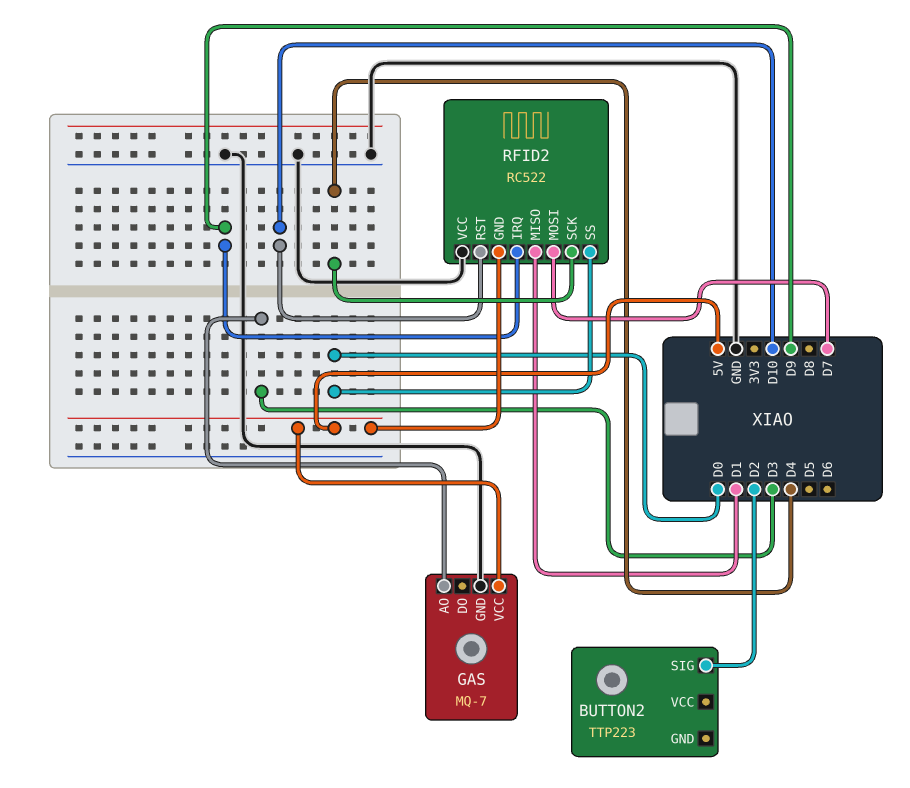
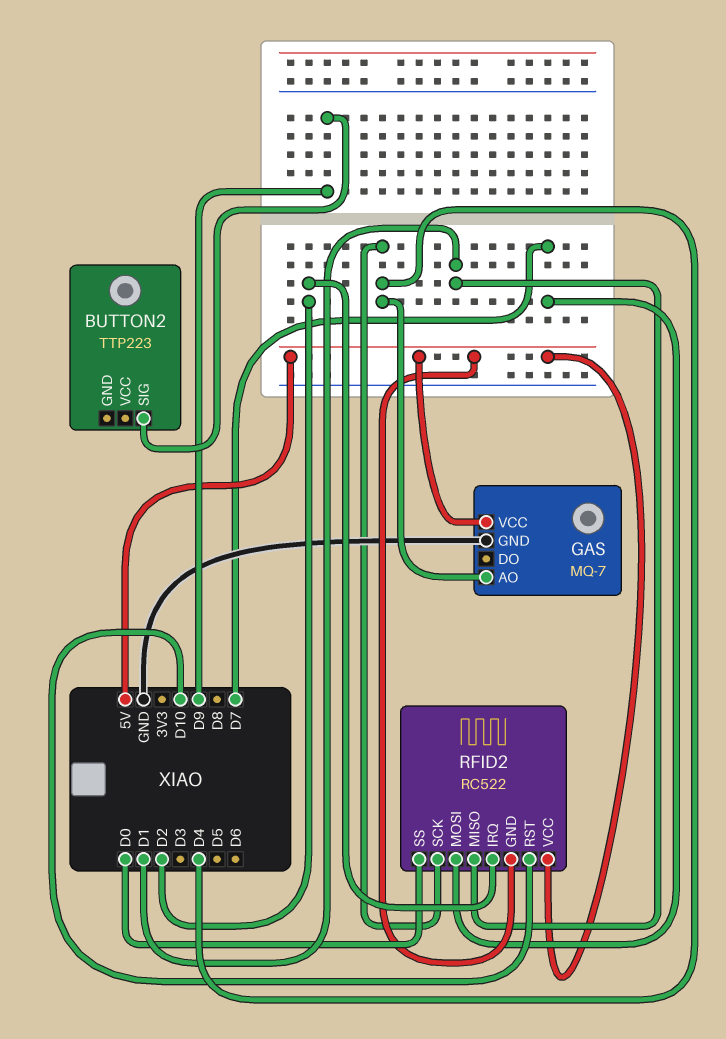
BUTTON2 pin SIG: D2 -> D9
GAS pin AO: D3 -> D4
RFID2 pin IRQ: D9 -> D2
RFID2 pin VCC: GND -> 5V

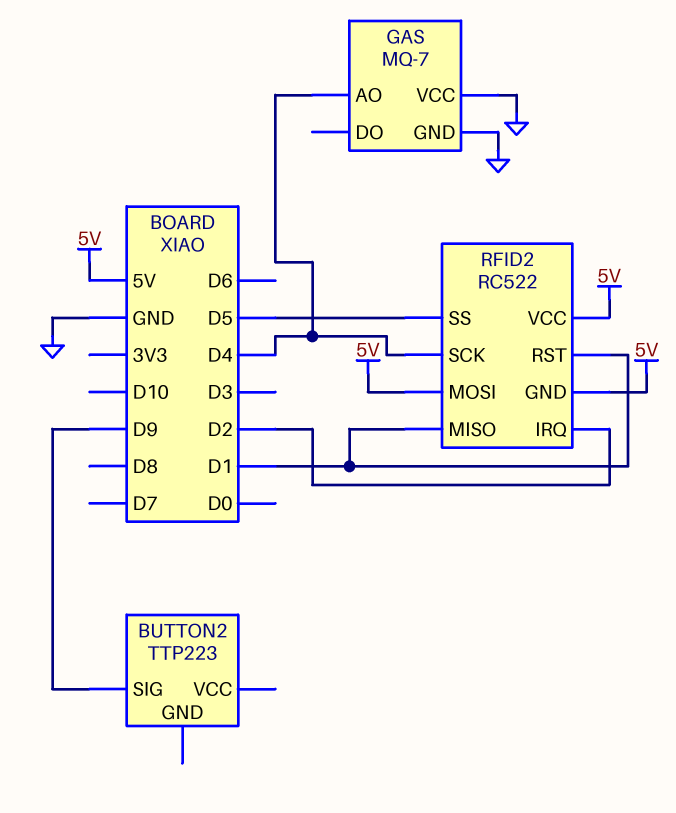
GAS pin VCC: 5V -> GND
RFID2 pin MOSI: D7 -> 5V
RFID2 pin RST: D10 -> D1
RFID2 pin SS: D0 -> D5

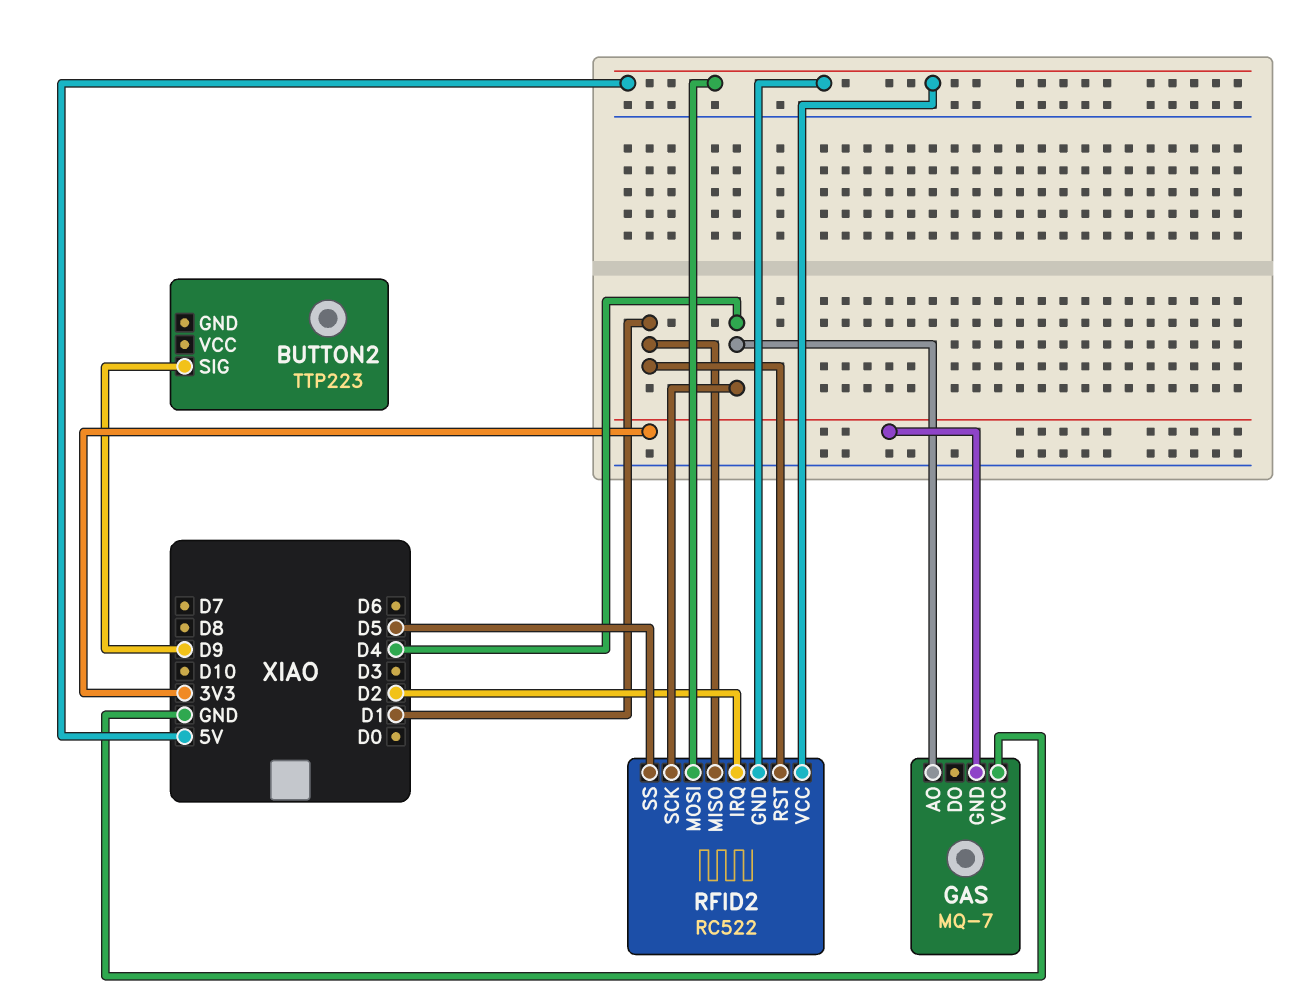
GAS pin GND: GND -> 3V3

